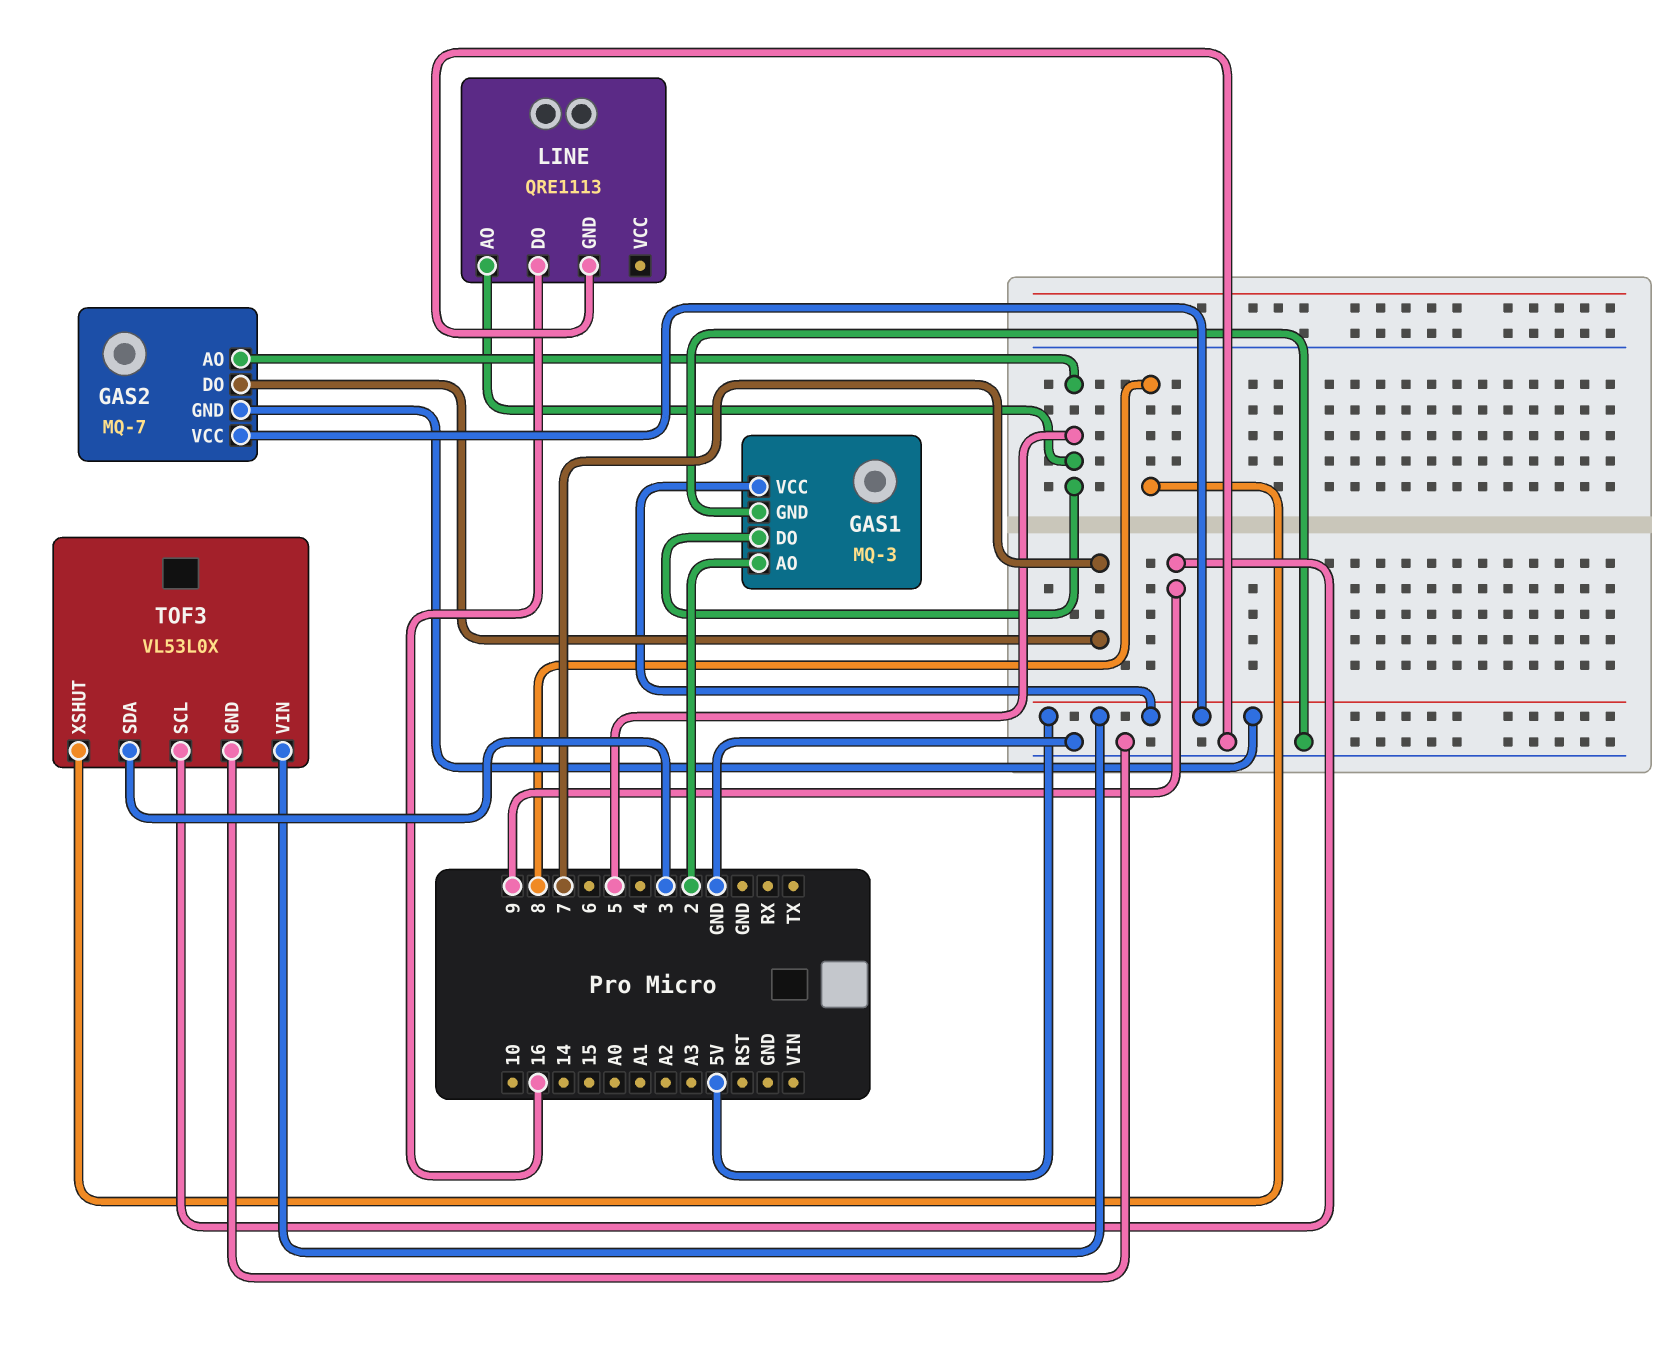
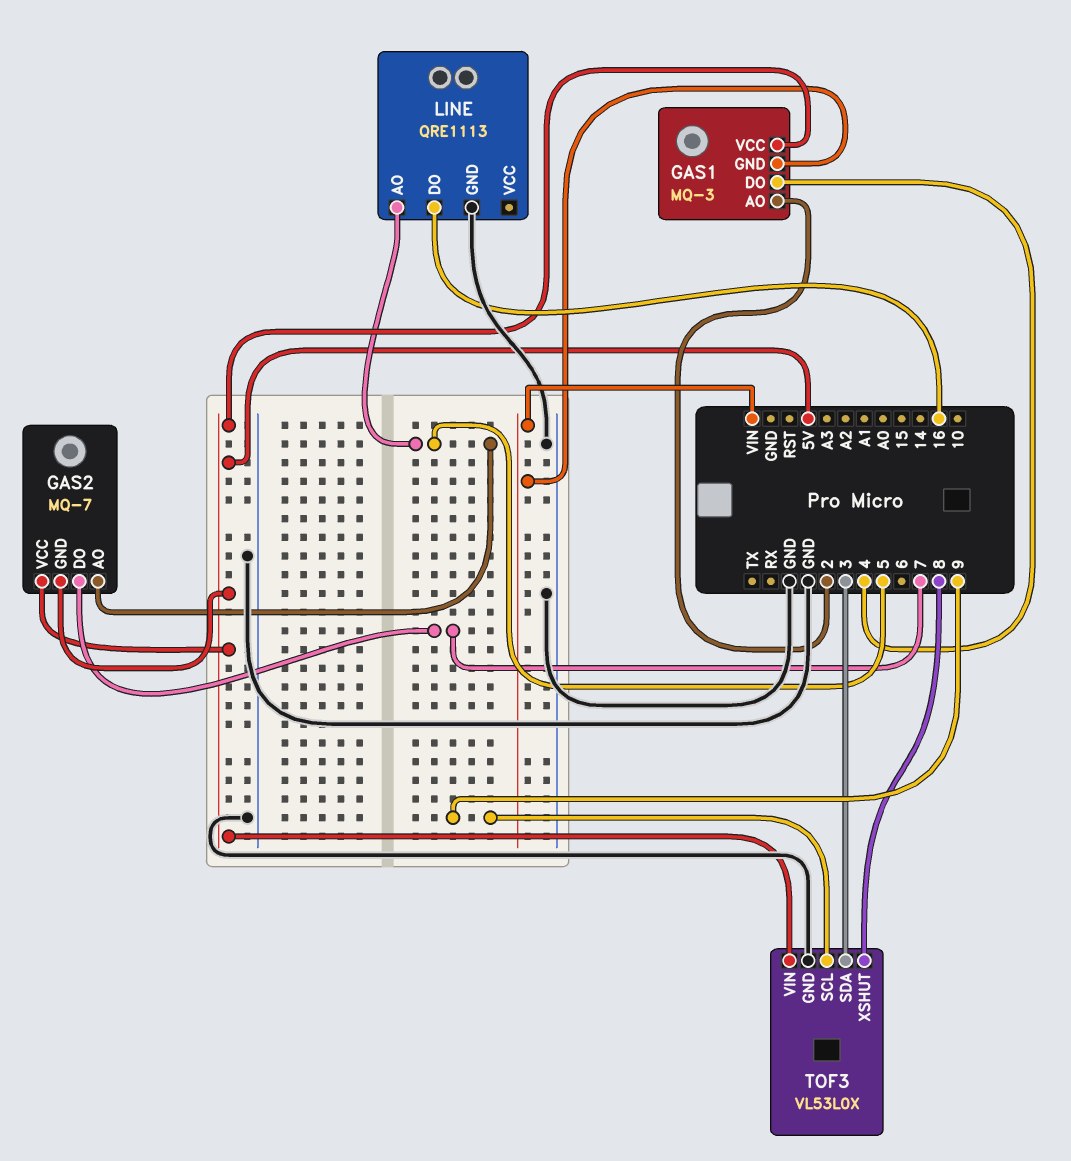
GAS1 pin DO: 5 -> 4
GAS1 pin GND: GND -> VIN

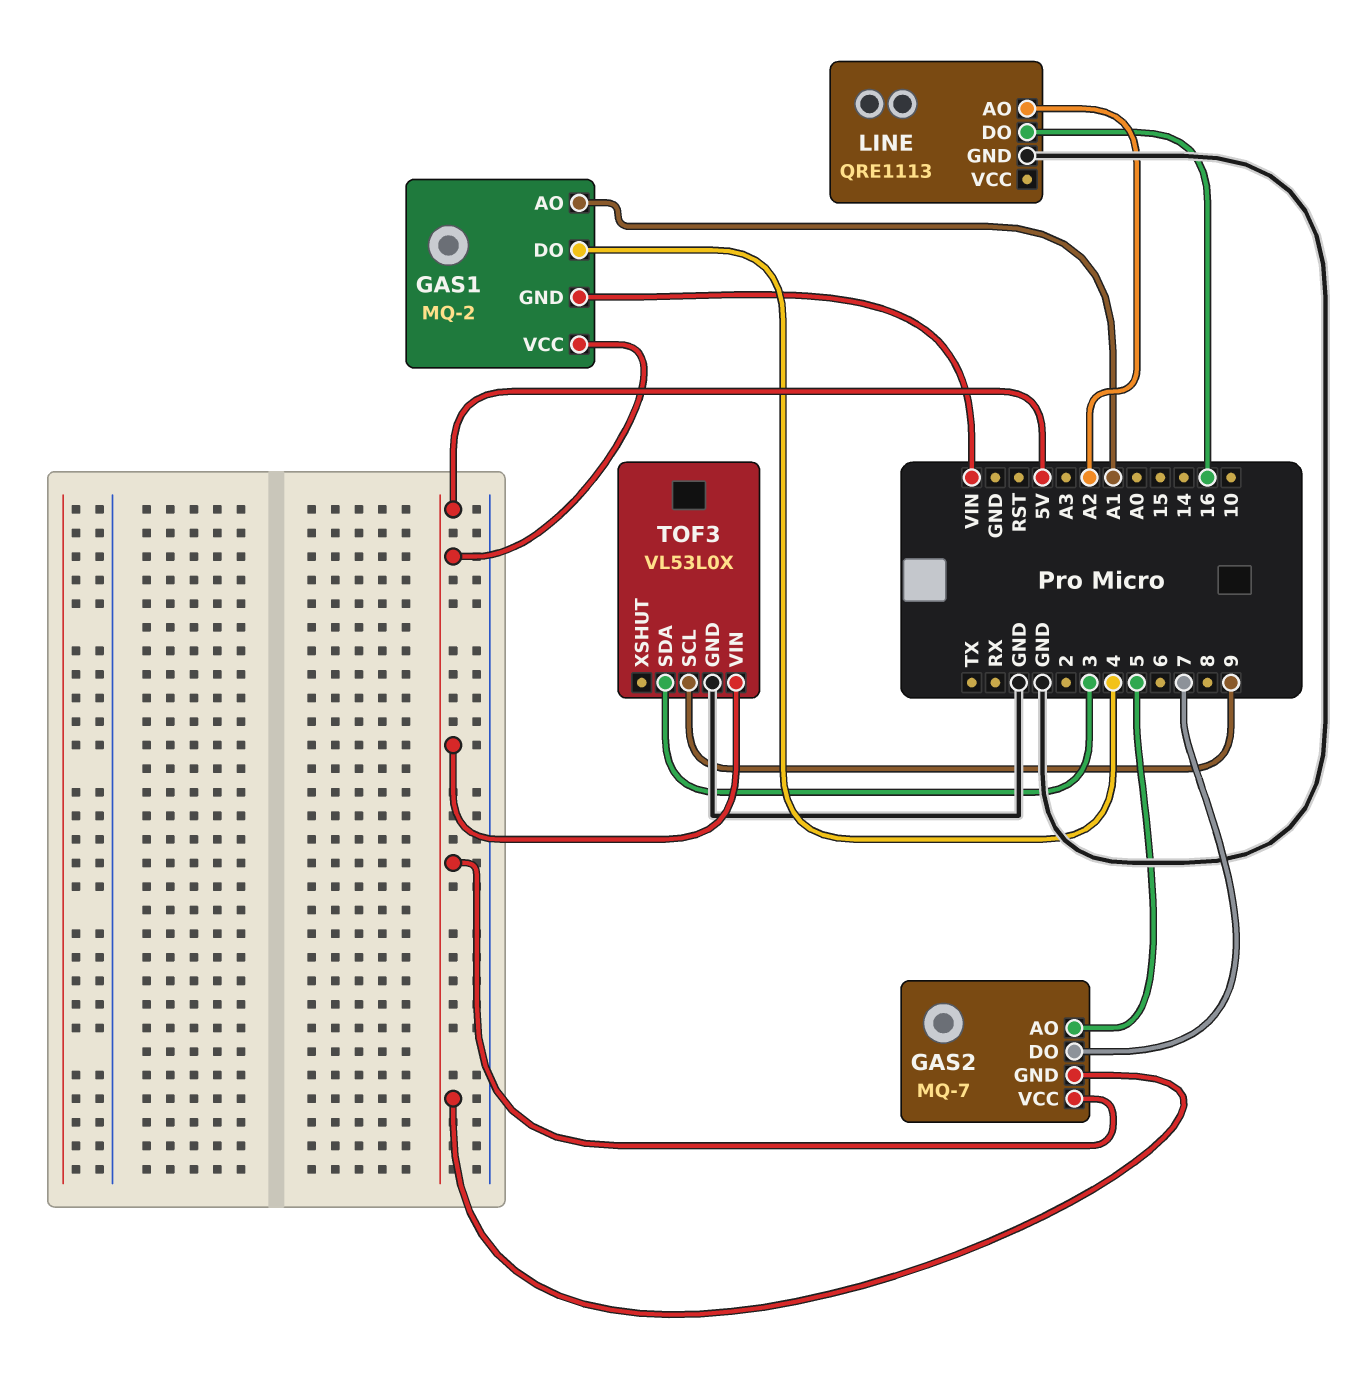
GAS1: MQ-3 -> MQ-2
GAS1 pin AO: 2 -> A1
LINE pin AO: 5 -> A2
TOF3 pin XSHUT: 8 -> none

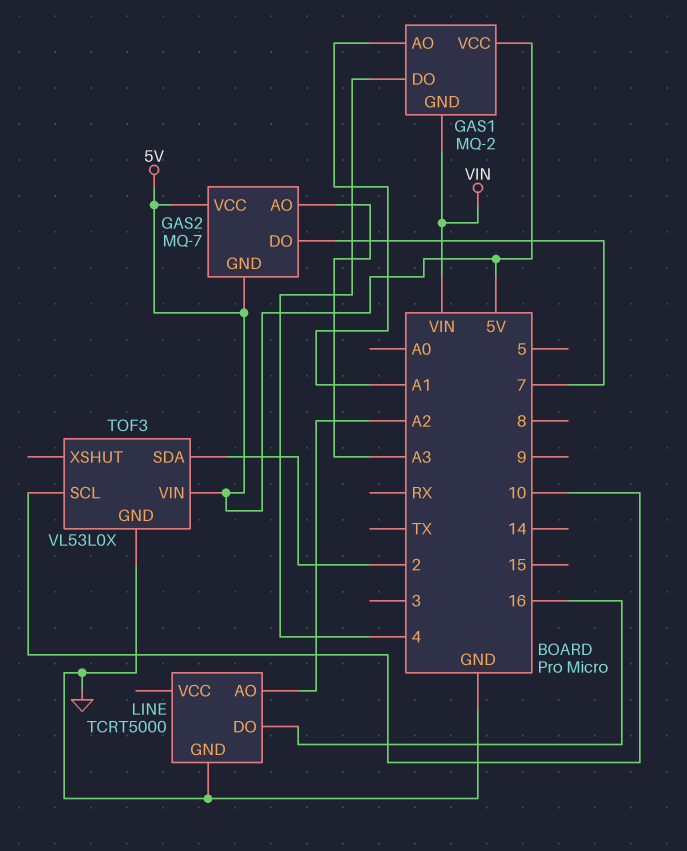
GAS2 pin AO: 5 -> A3
LINE: QRE1113 -> TCRT5000
TOF3 pin SCL: 9 -> 10
TOF3 pin SDA: 3 -> 2

